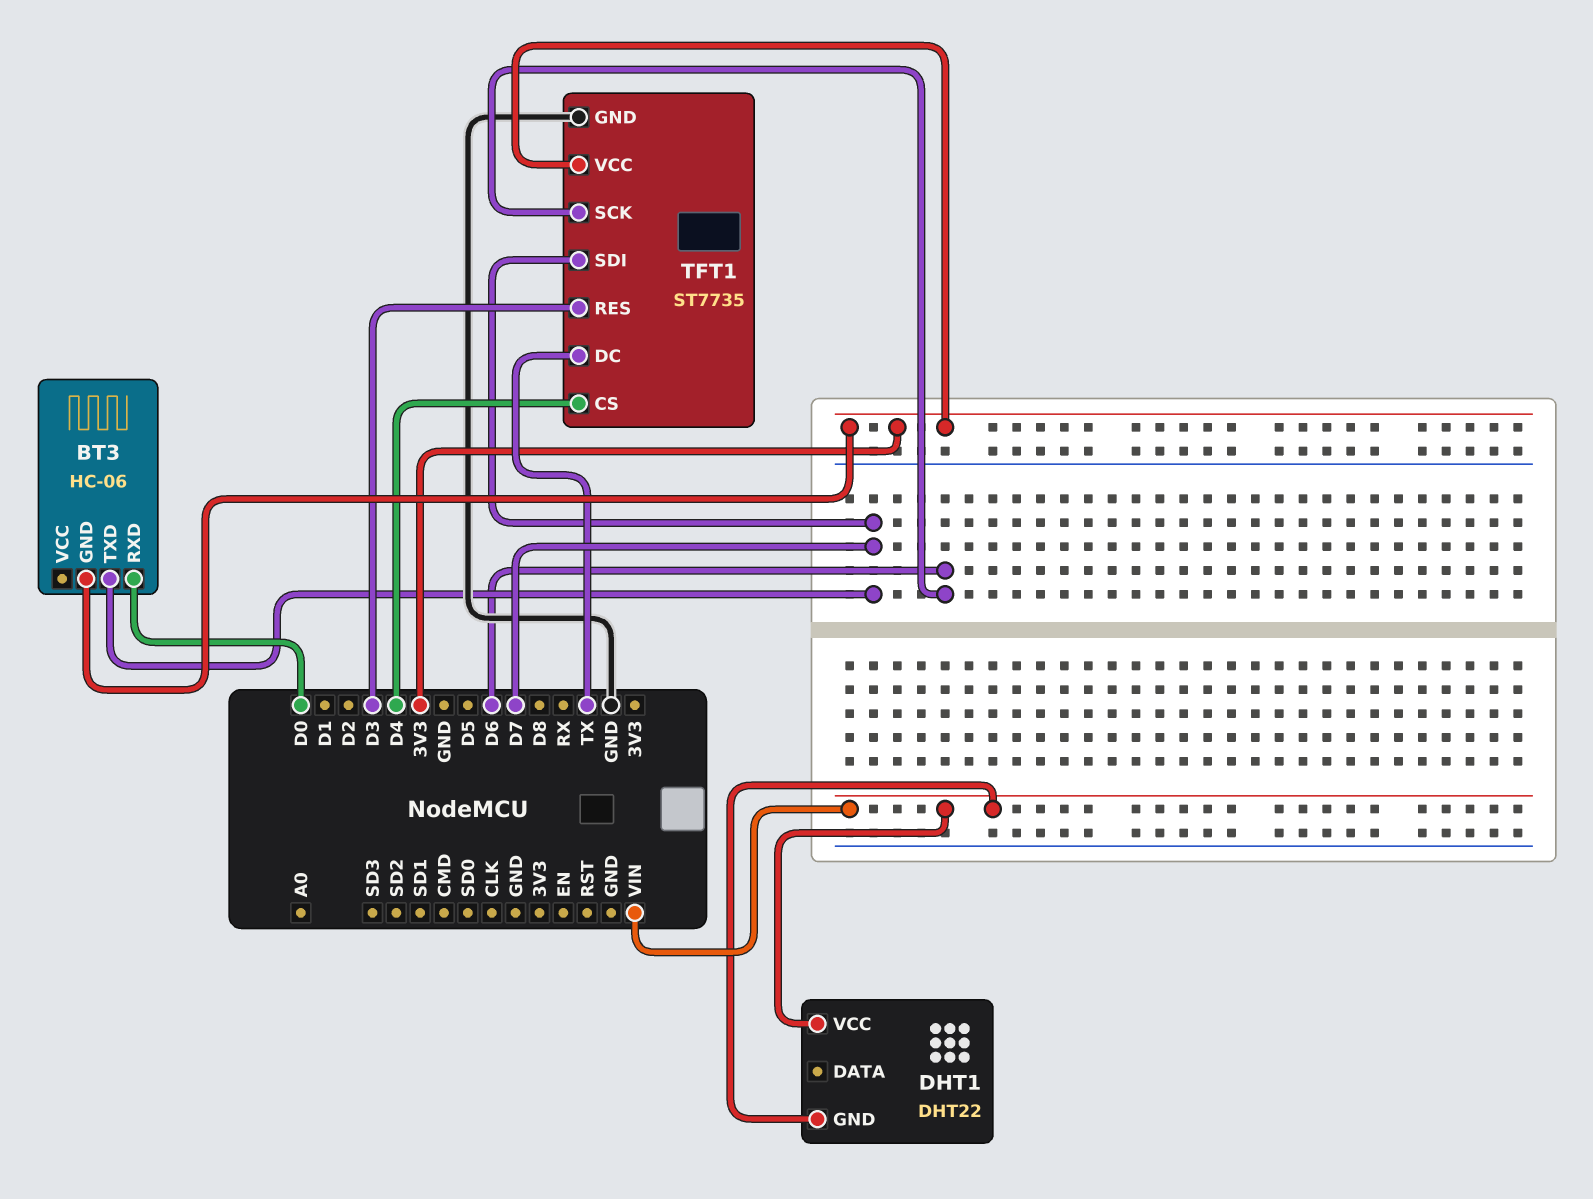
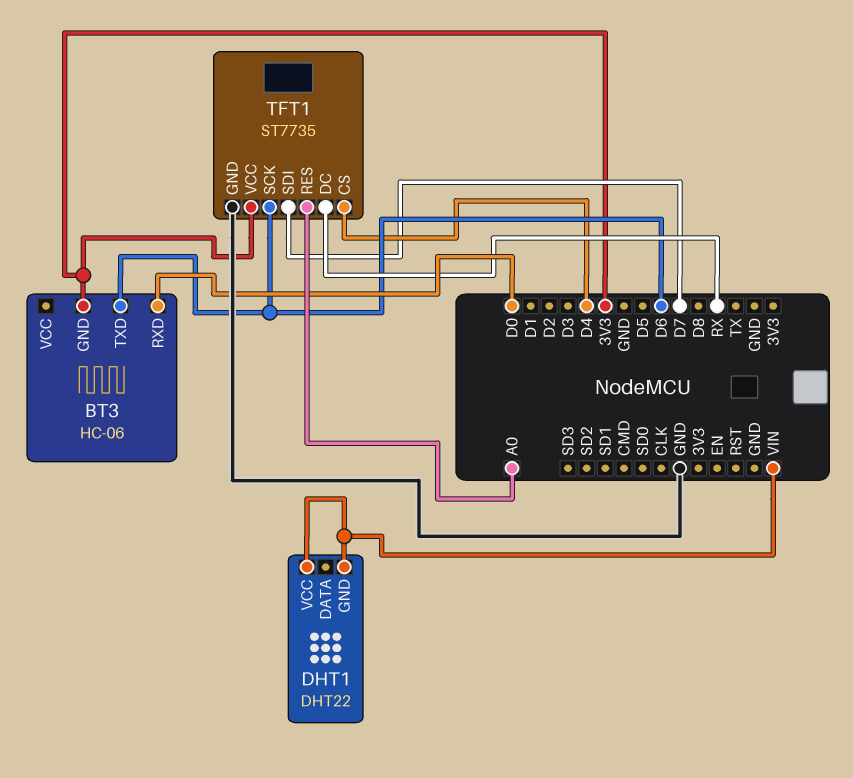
BT3 pin TXD: D7 -> D6
TFT1 pin DC: TX -> RX
TFT1 pin RES: D3 -> A0

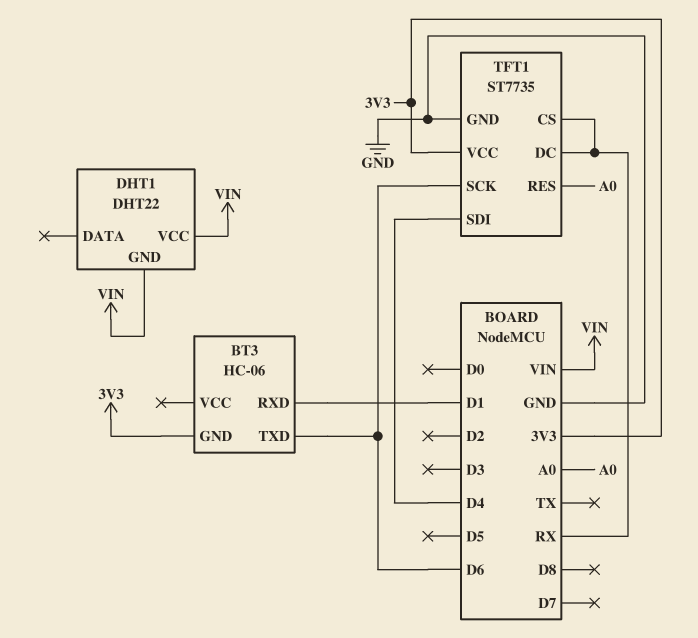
BT3 pin RXD: D0 -> D1
TFT1 pin CS: D4 -> RX
TFT1 pin SDI: D7 -> D4

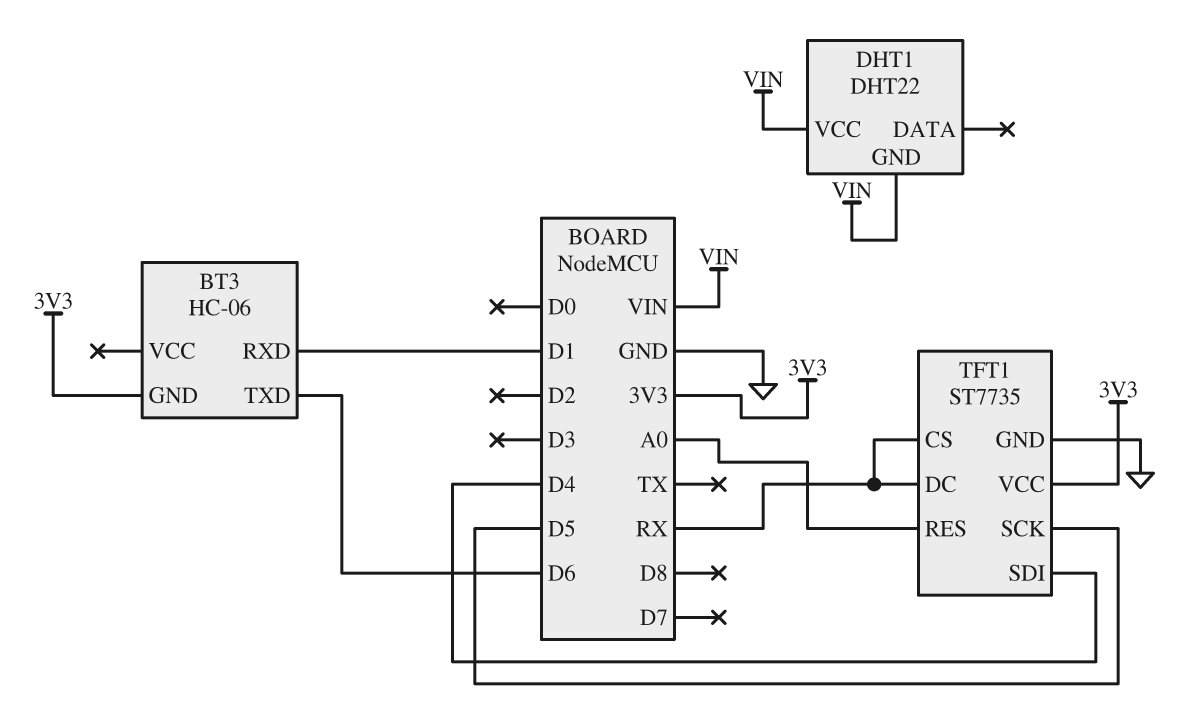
TFT1 pin SCK: D6 -> D5

